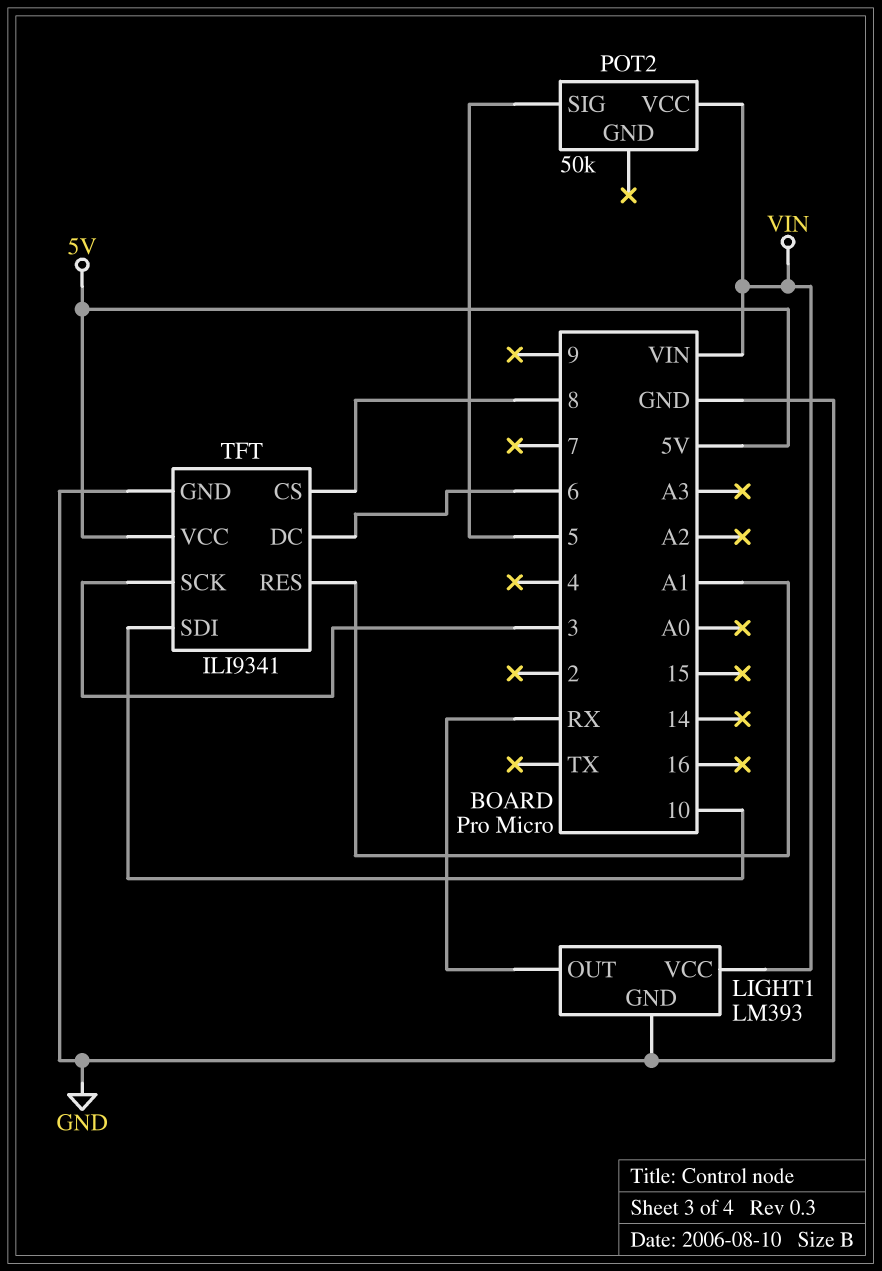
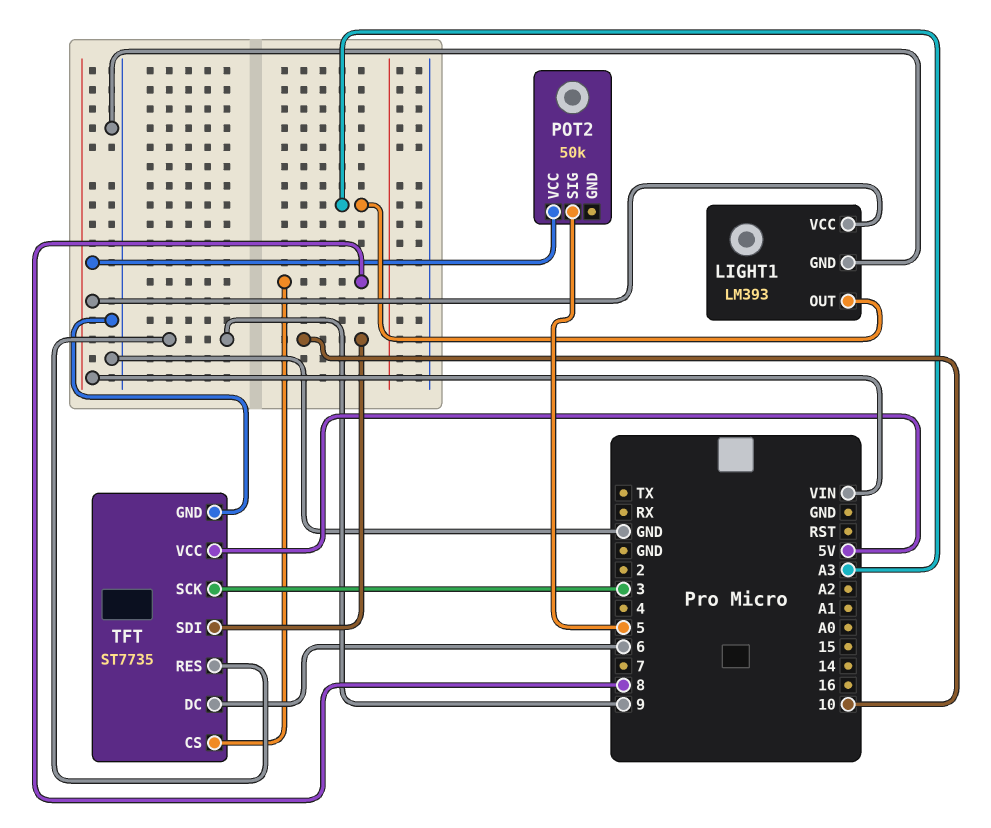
LIGHT1 pin OUT: RX -> A3
TFT: ILI9341 -> ST7735
TFT pin RES: A1 -> 9

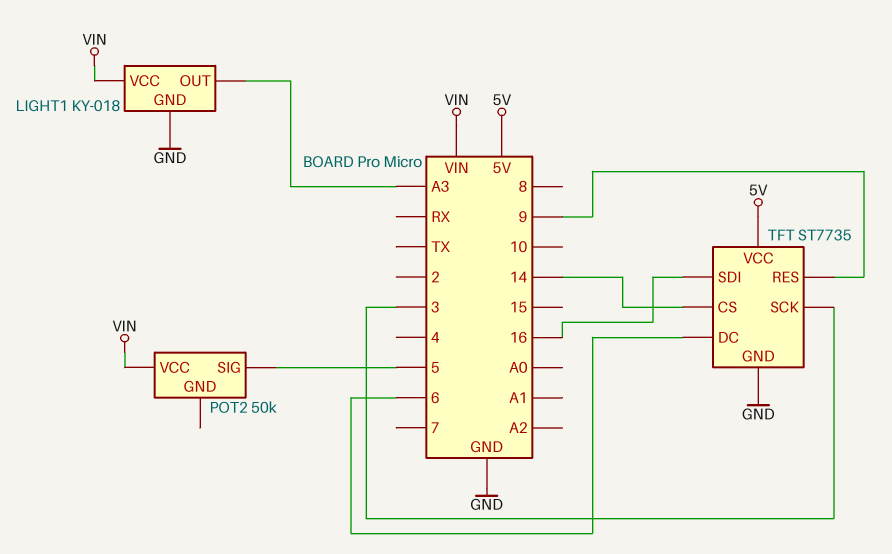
LIGHT1: LM393 -> KY-018
TFT pin CS: 8 -> 14
TFT pin SDI: 10 -> 16

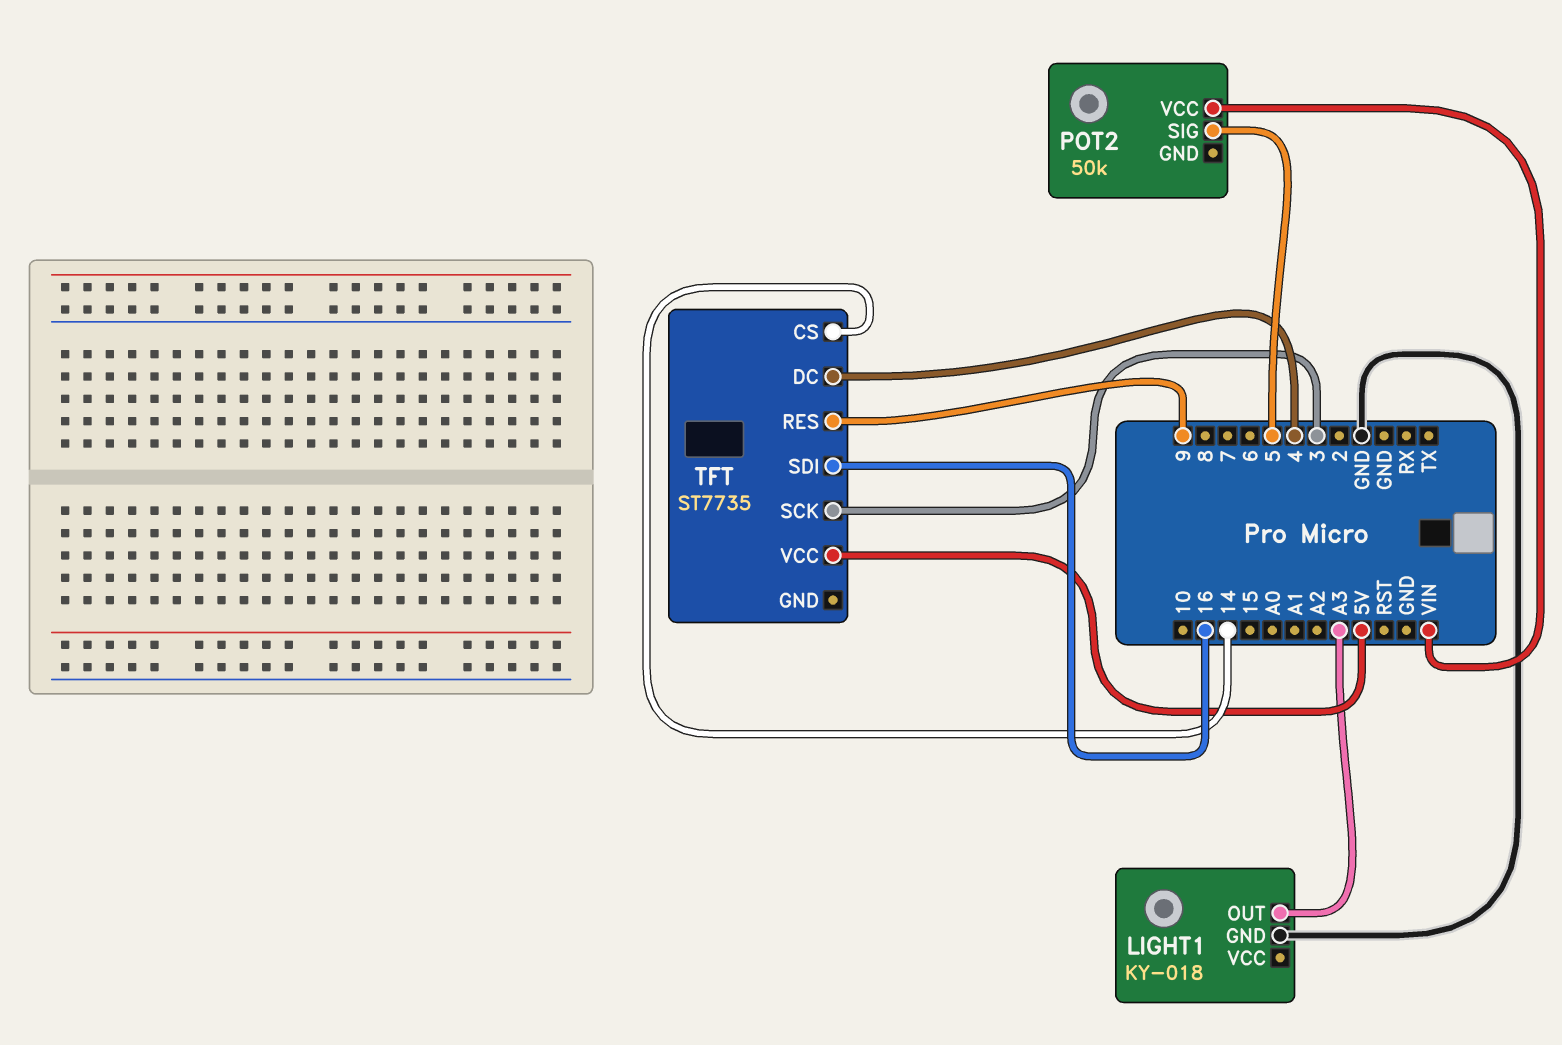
LIGHT1 pin VCC: VIN -> none
TFT pin DC: 6 -> 4
TFT pin GND: GND -> none

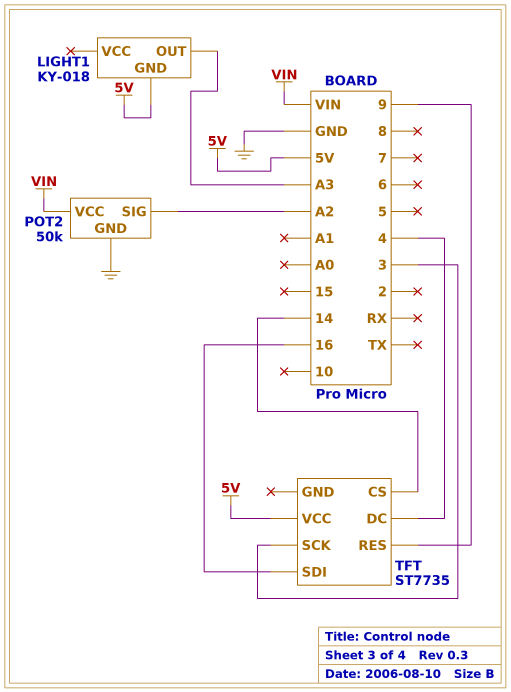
LIGHT1 pin GND: GND -> 5V
POT2 pin GND: none -> GND
POT2 pin SIG: 5 -> A2

